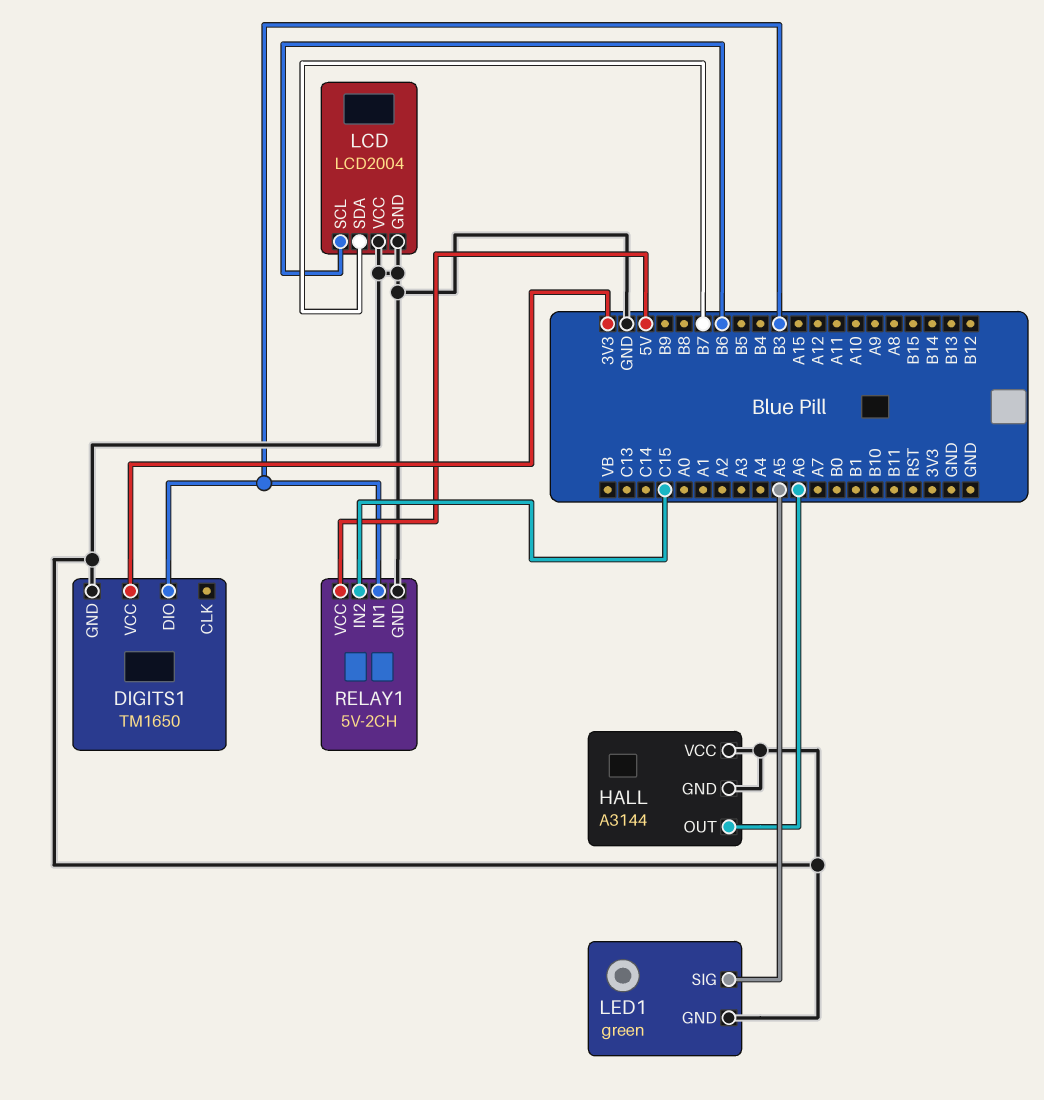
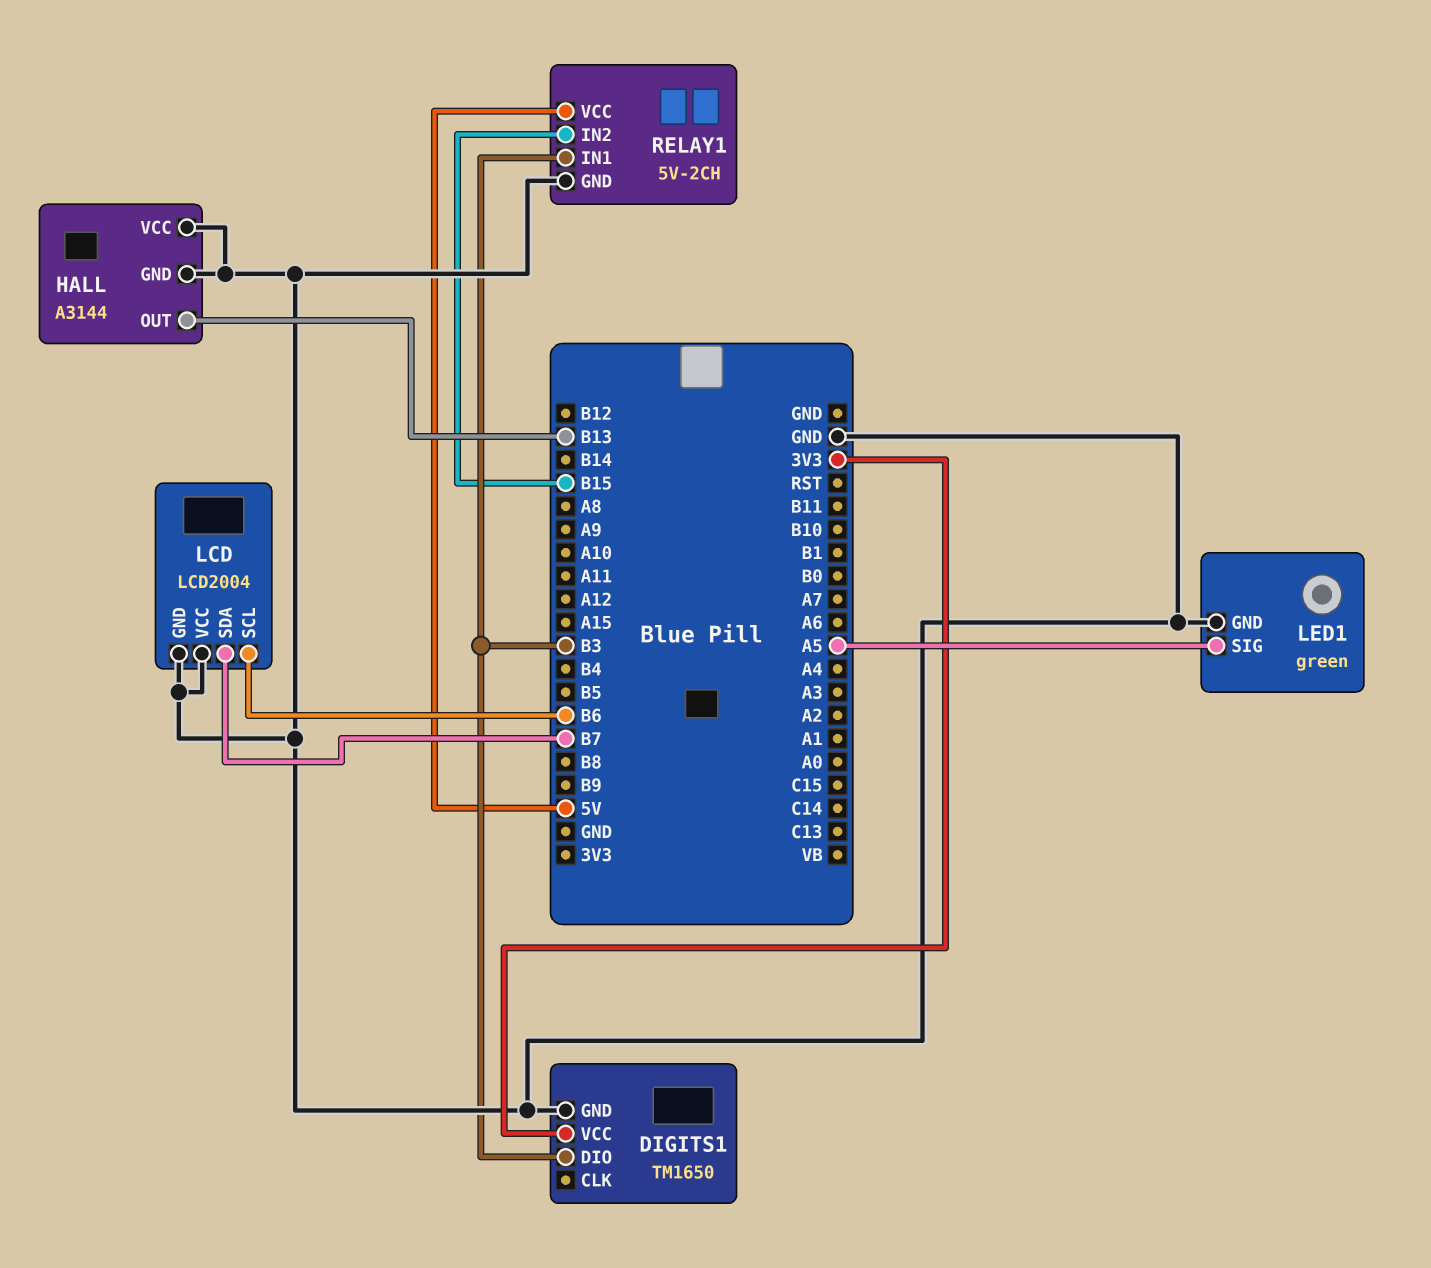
HALL pin OUT: A6 -> B13
RELAY1 pin IN2: C15 -> B15

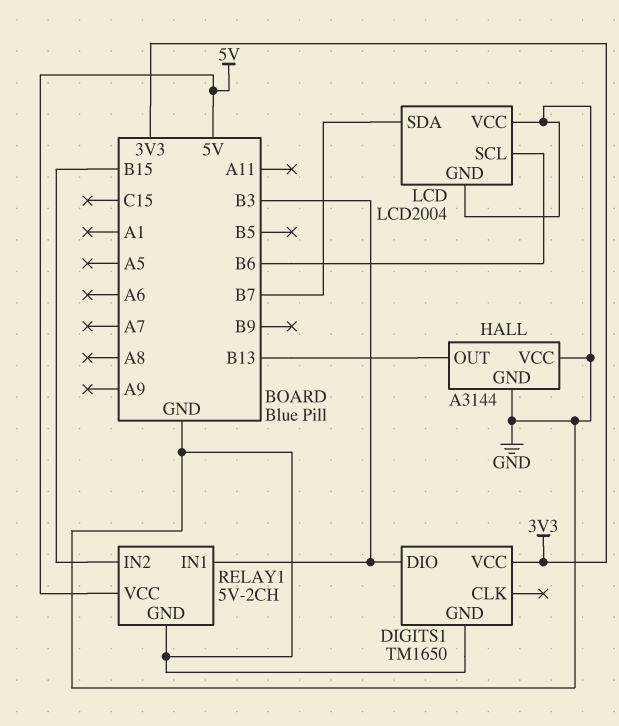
LED1: green -> none
LED1 pin GND: GND -> none
LED1 pin SIG: A5 -> none

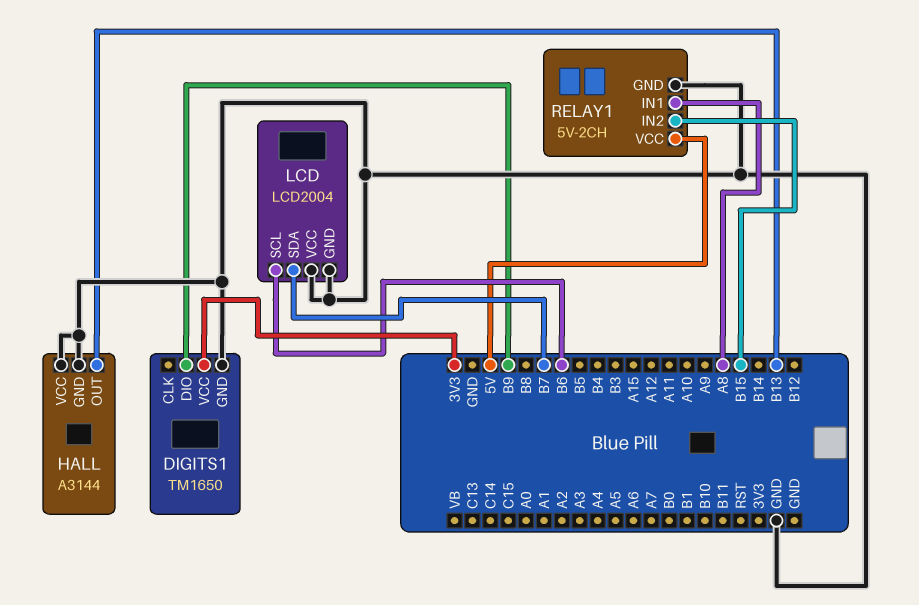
DIGITS1 pin DIO: B3 -> B9
RELAY1 pin IN1: B3 -> A8

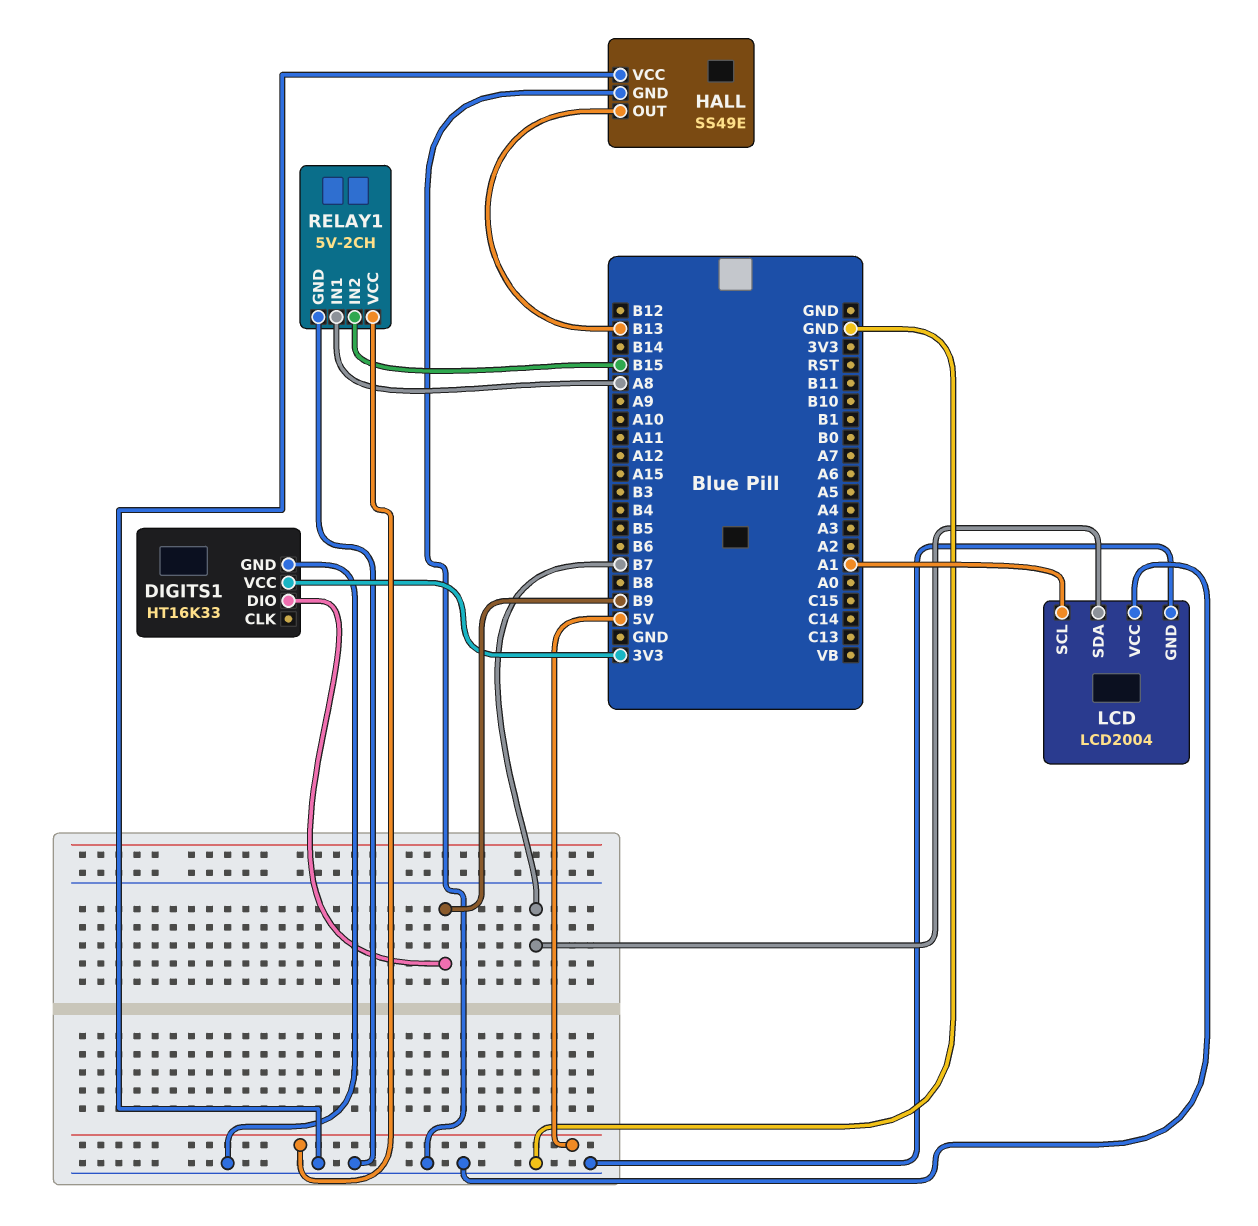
DIGITS1: TM1650 -> HT16K33
HALL: A3144 -> SS49E
LCD pin SCL: B6 -> A1

